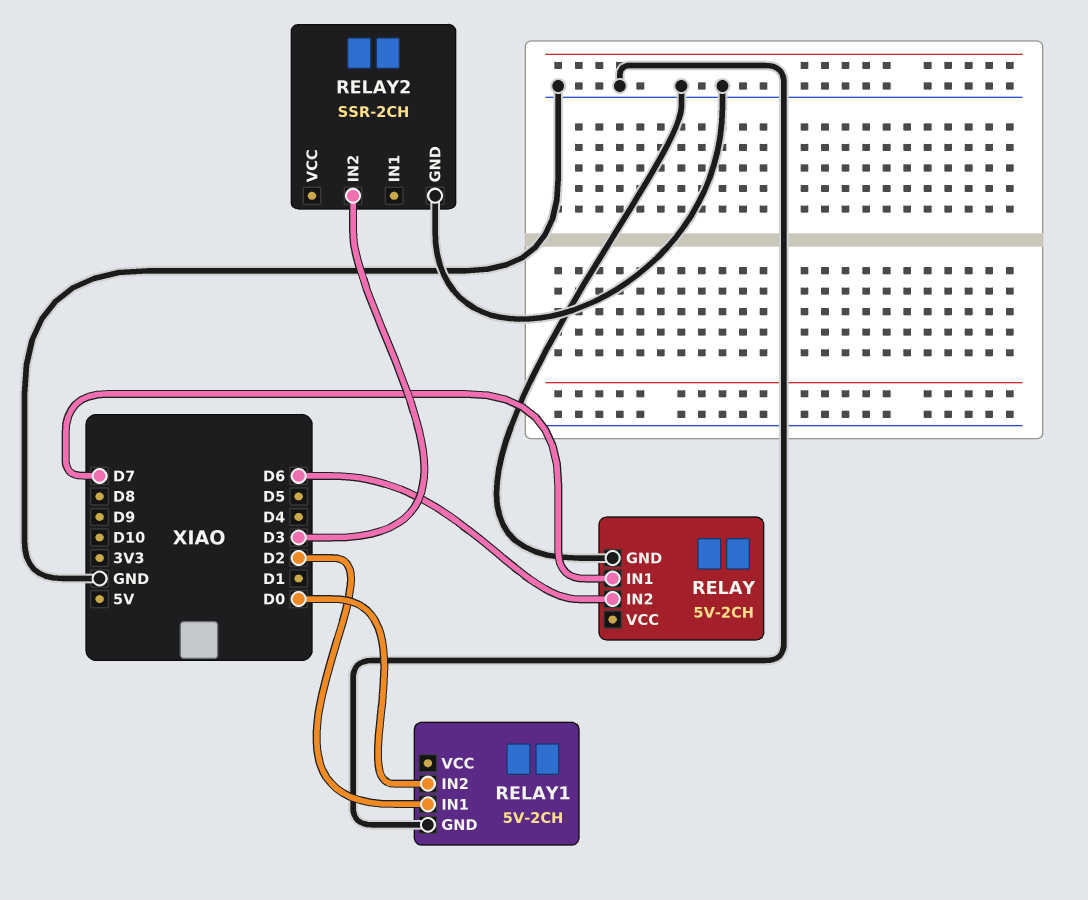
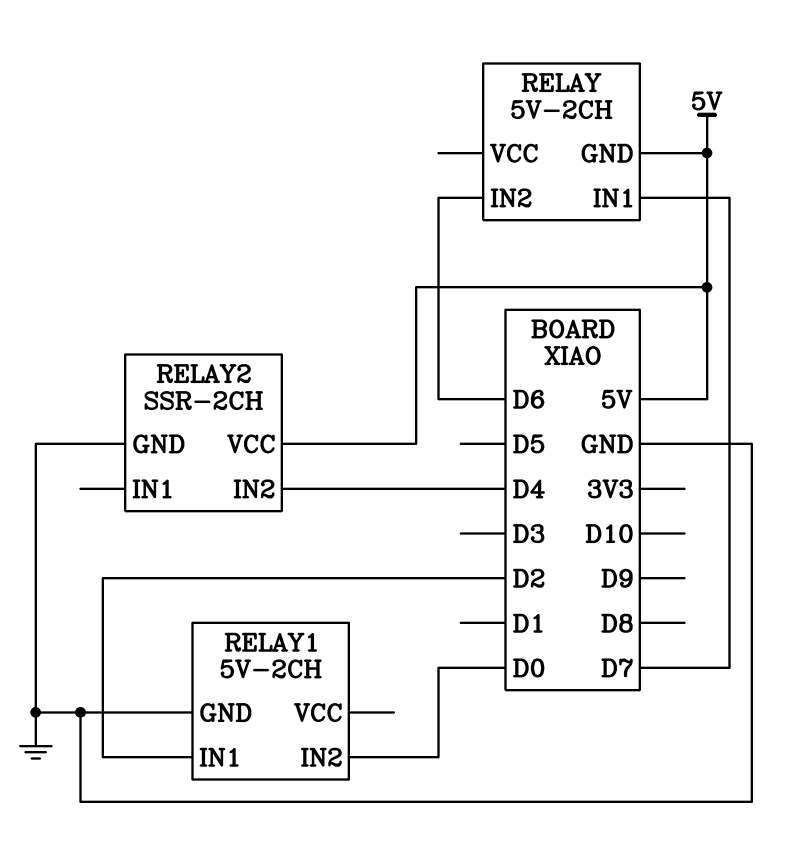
RELAY pin GND: GND -> 5V
RELAY2 pin IN2: D3 -> D4
RELAY2 pin VCC: none -> 5V

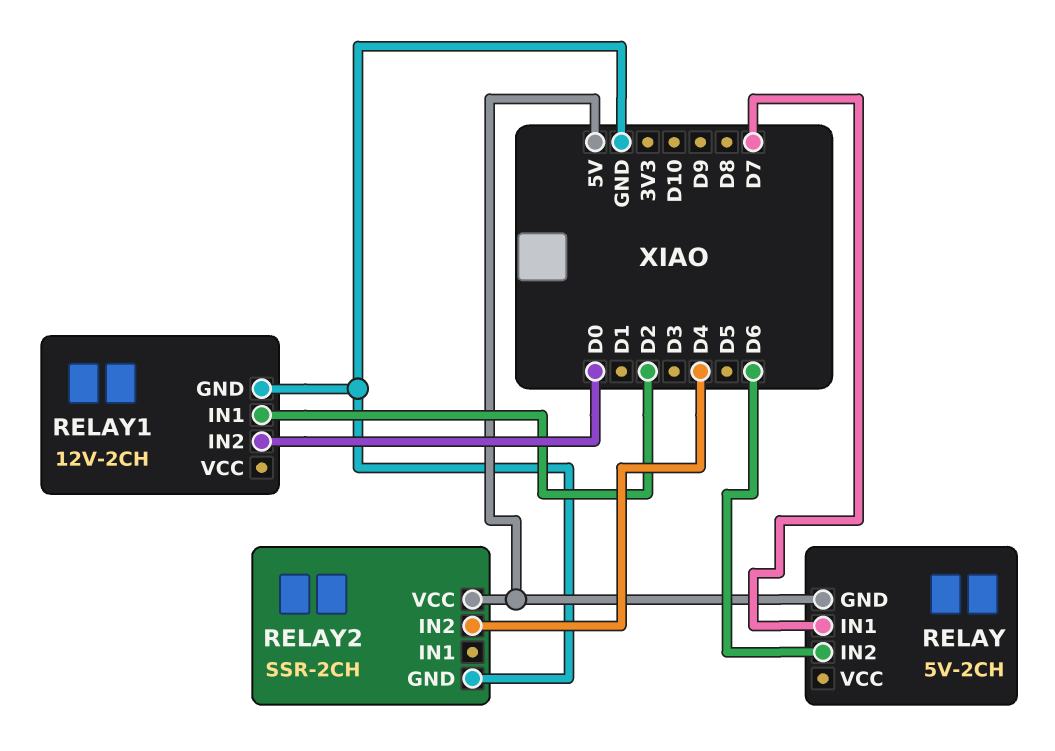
RELAY1: 5V-2CH -> 12V-2CH

